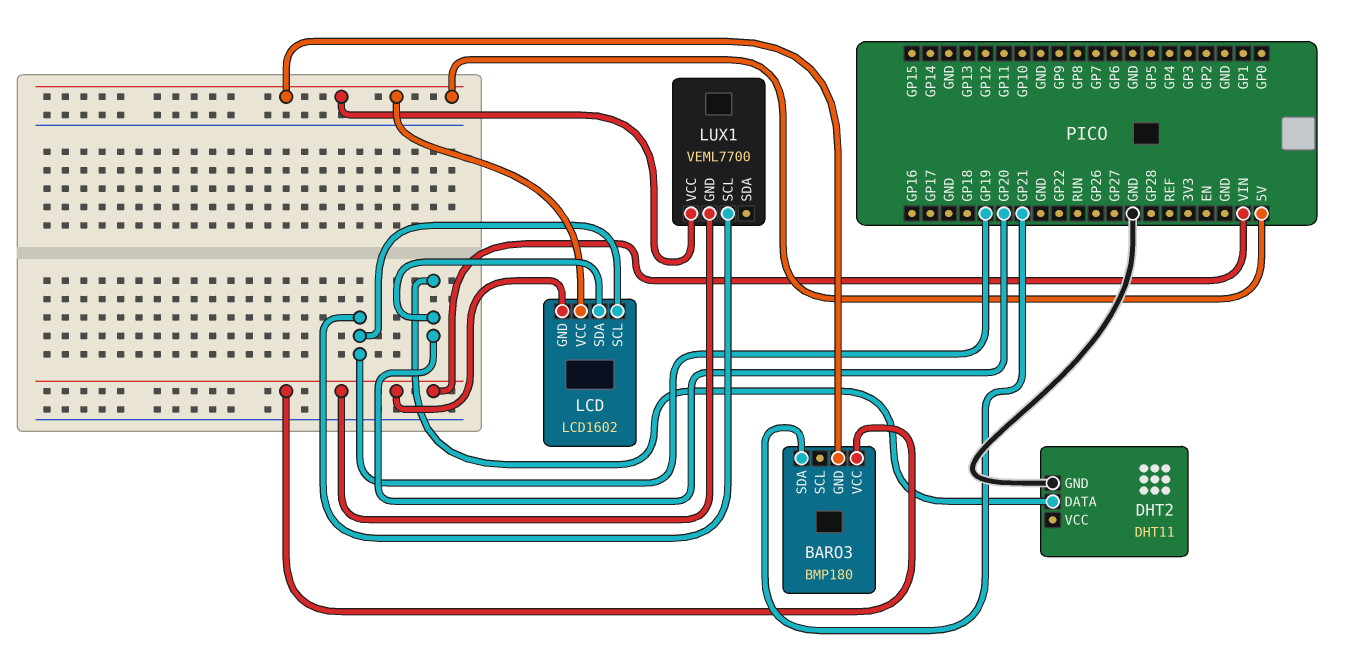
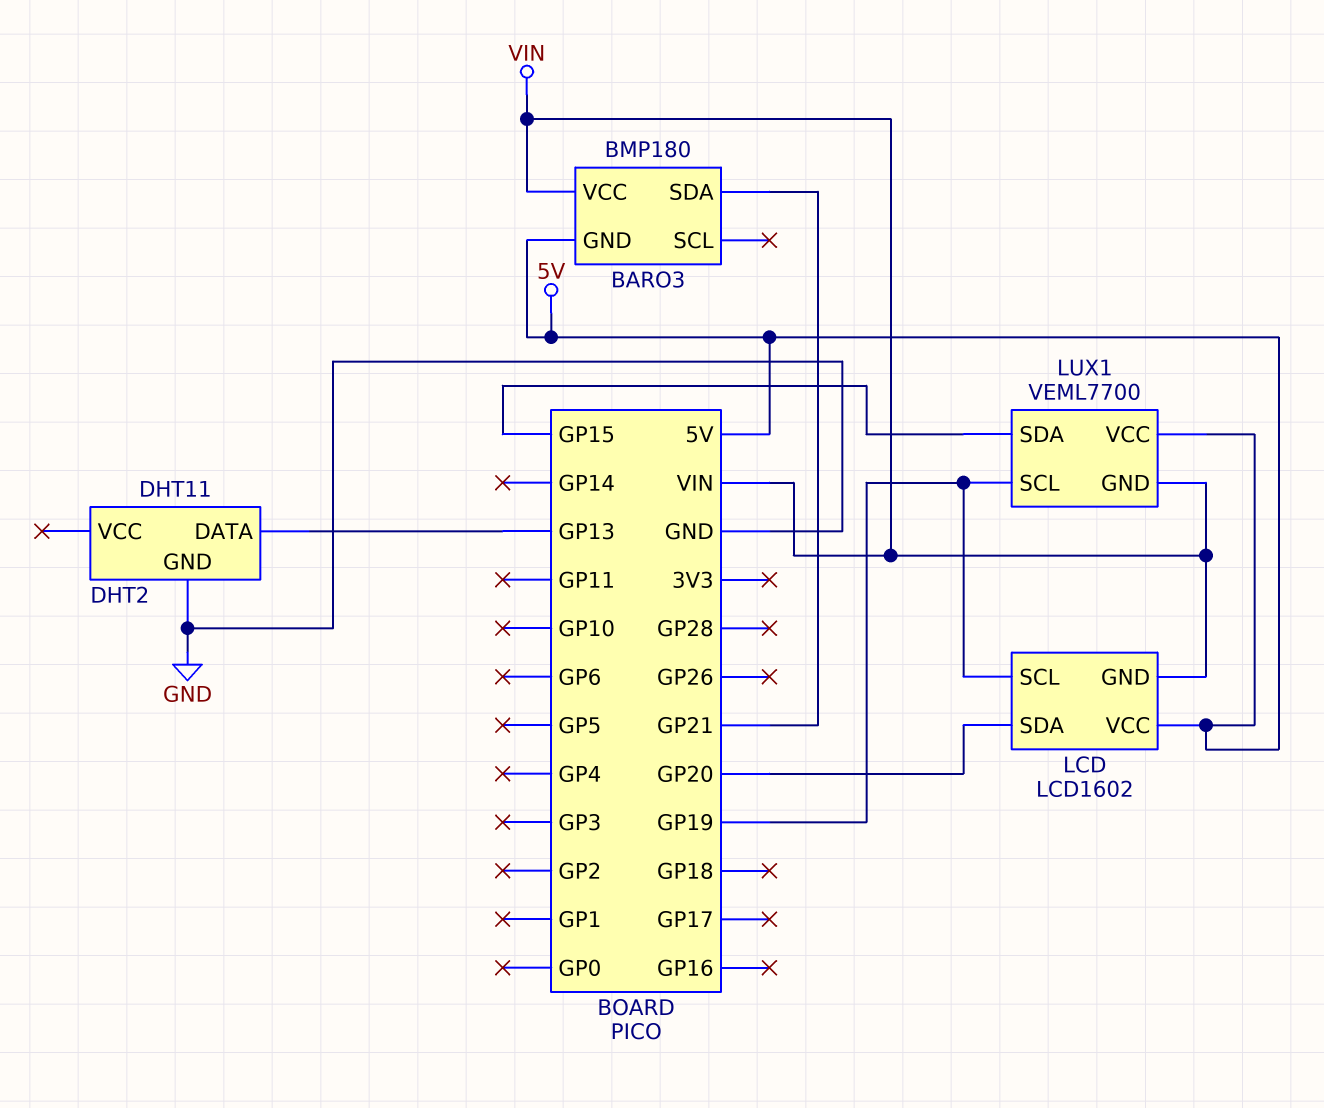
DHT2 pin DATA: GP20 -> GP13
LUX1 pin SDA: none -> GP15

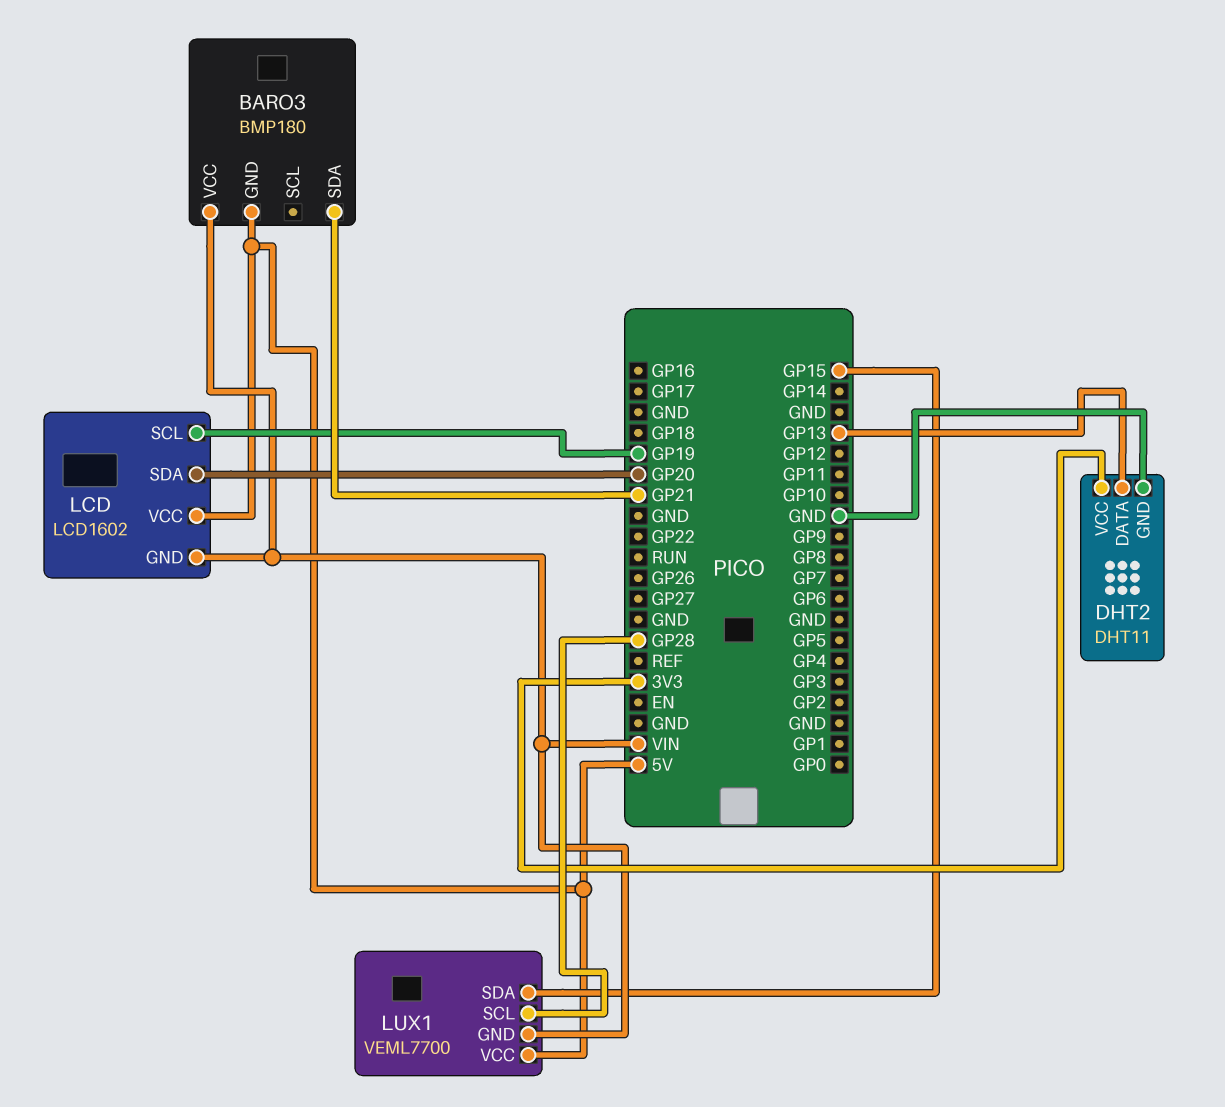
DHT2 pin VCC: none -> 3V3
LUX1 pin SCL: GP19 -> GP28

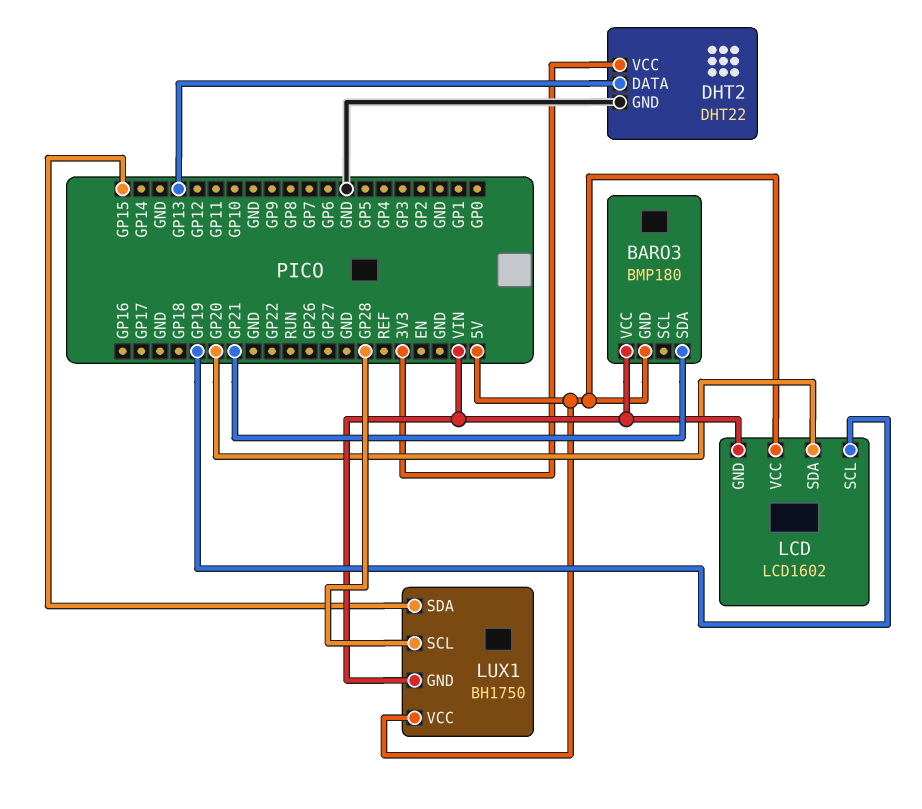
DHT2: DHT11 -> DHT22
LUX1: VEML7700 -> BH1750

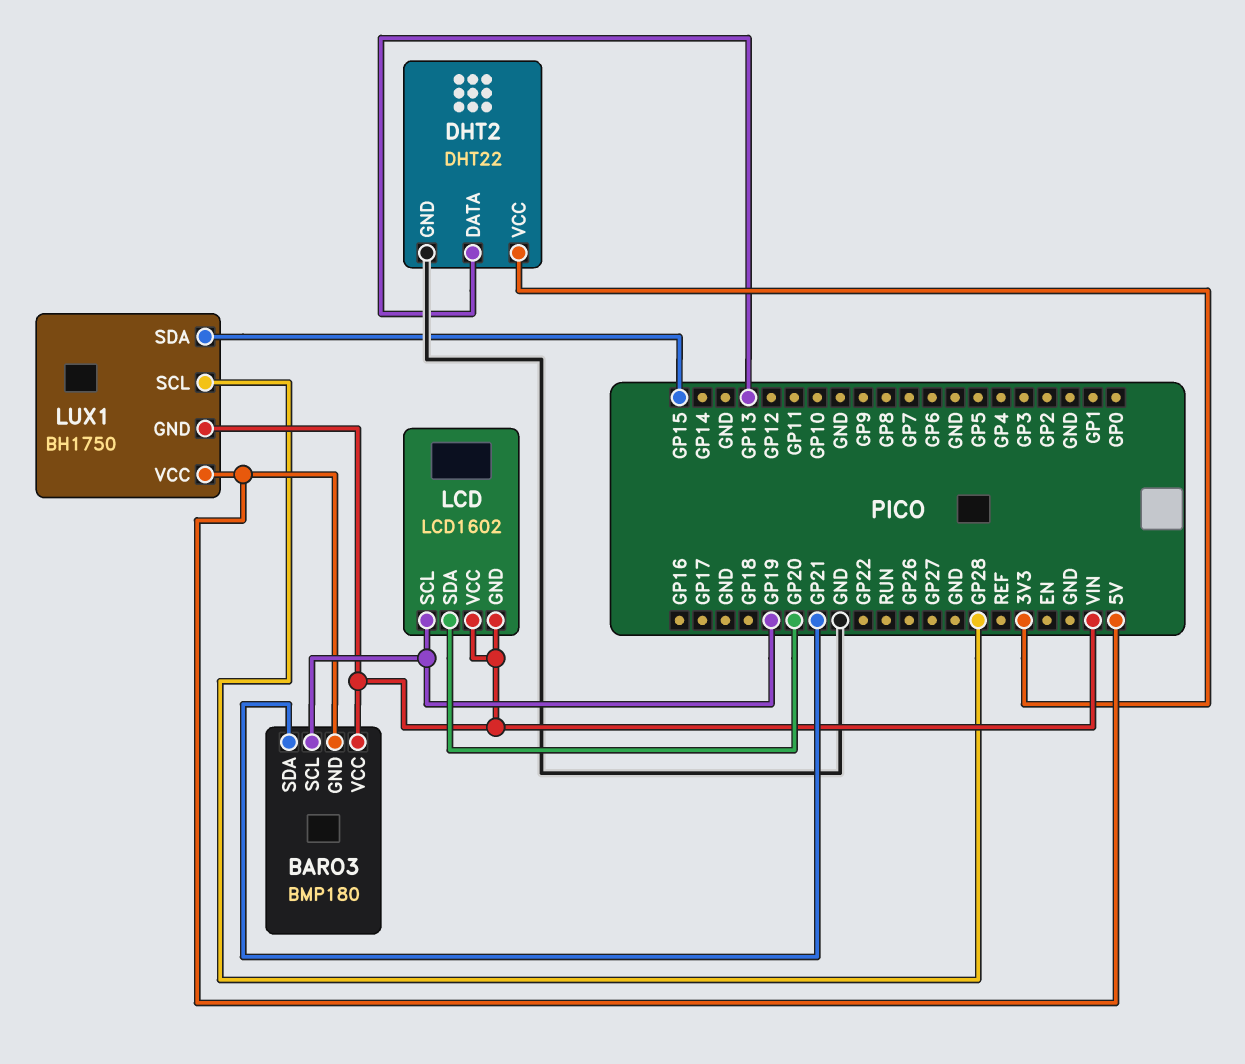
BARO3 pin SCL: none -> GP19
LCD pin VCC: 5V -> VIN

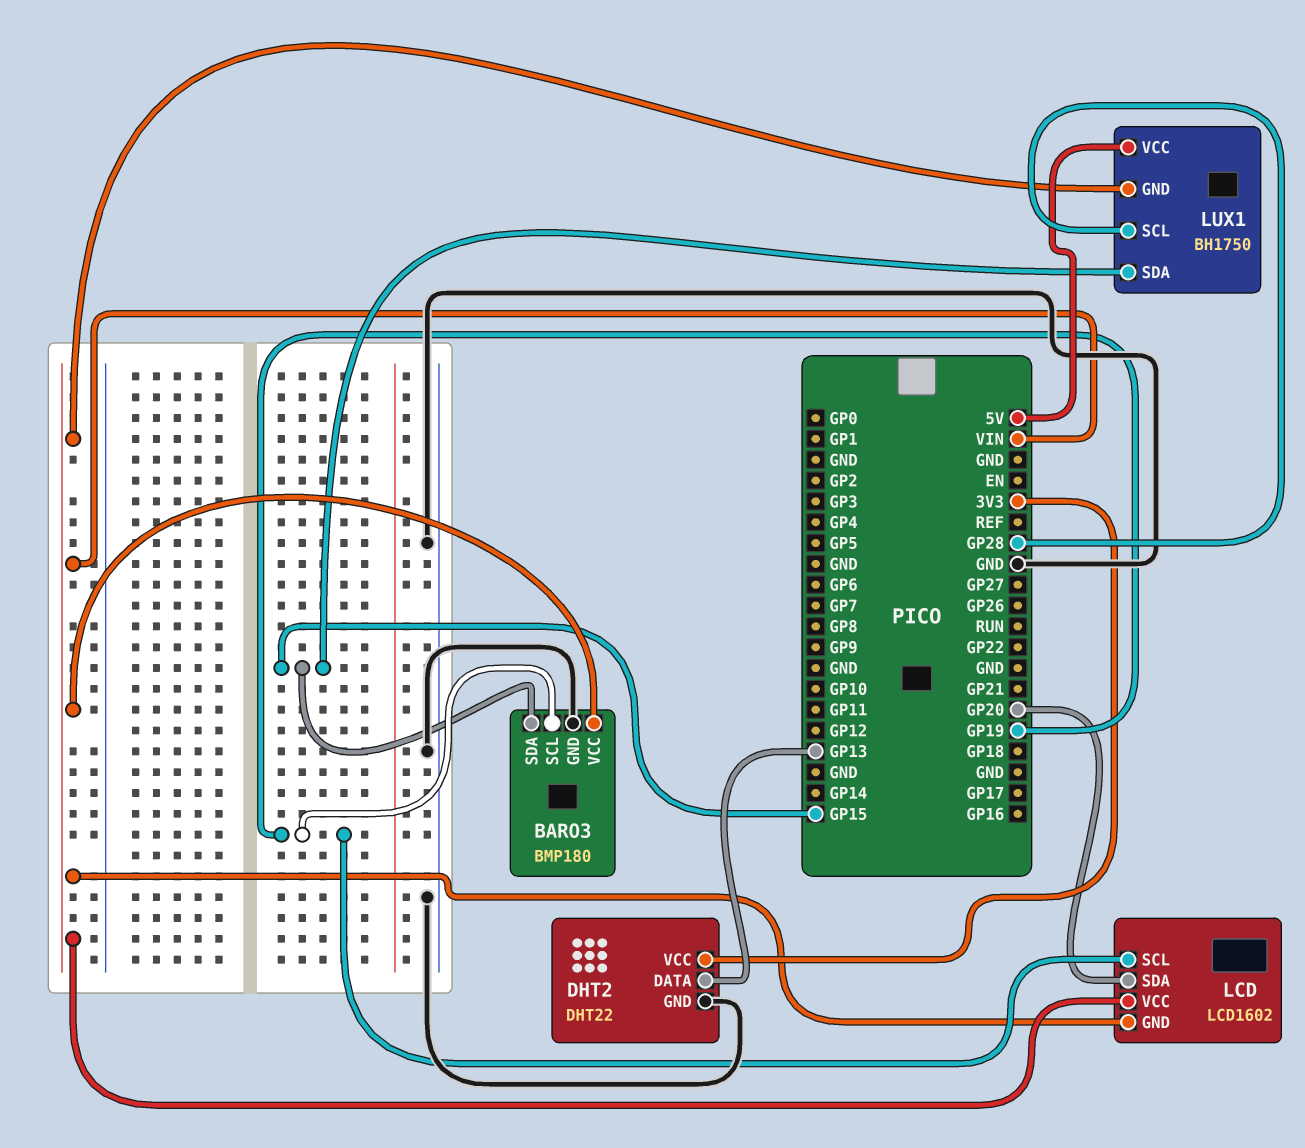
BARO3 pin GND: 5V -> GND
BARO3 pin SDA: GP21 -> GP15

